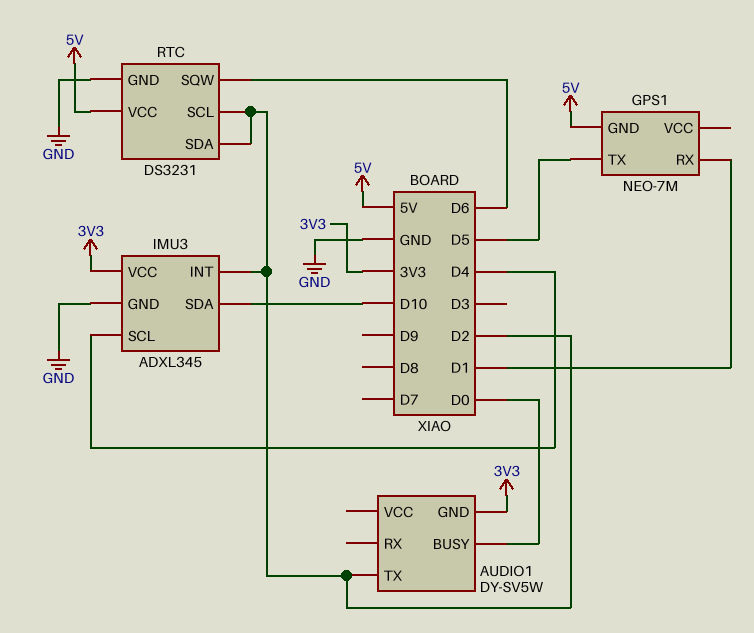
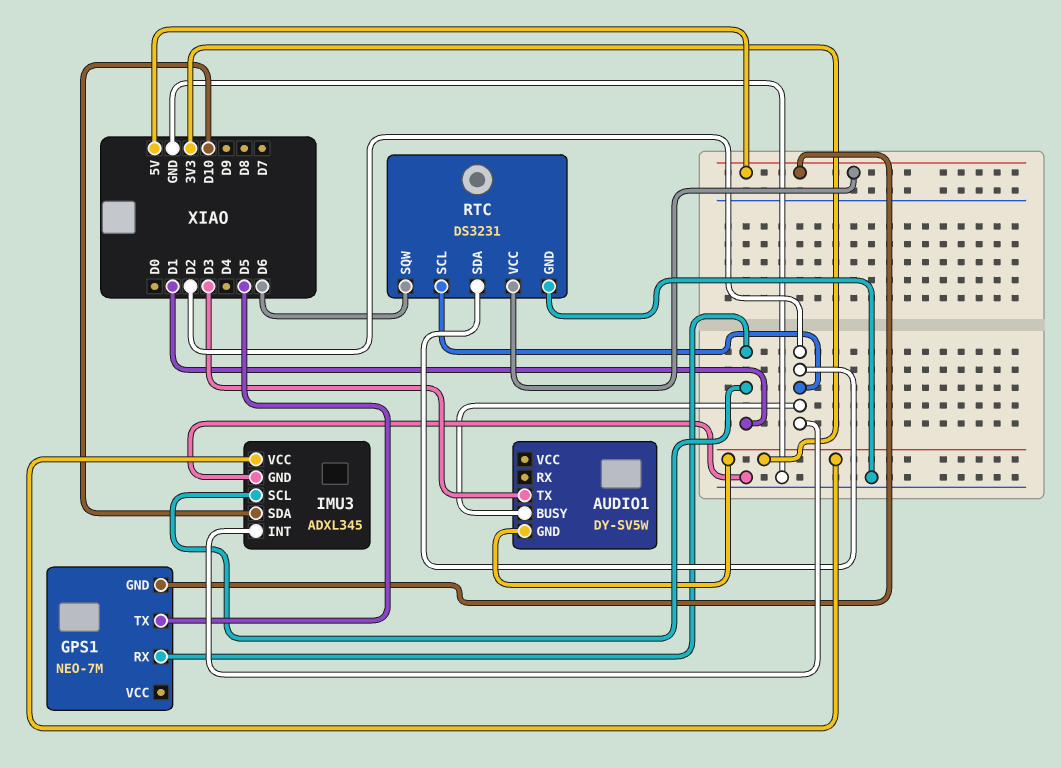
AUDIO1 pin BUSY: D0 -> D2
AUDIO1 pin TX: D2 -> D3
IMU3 pin SCL: D4 -> D1

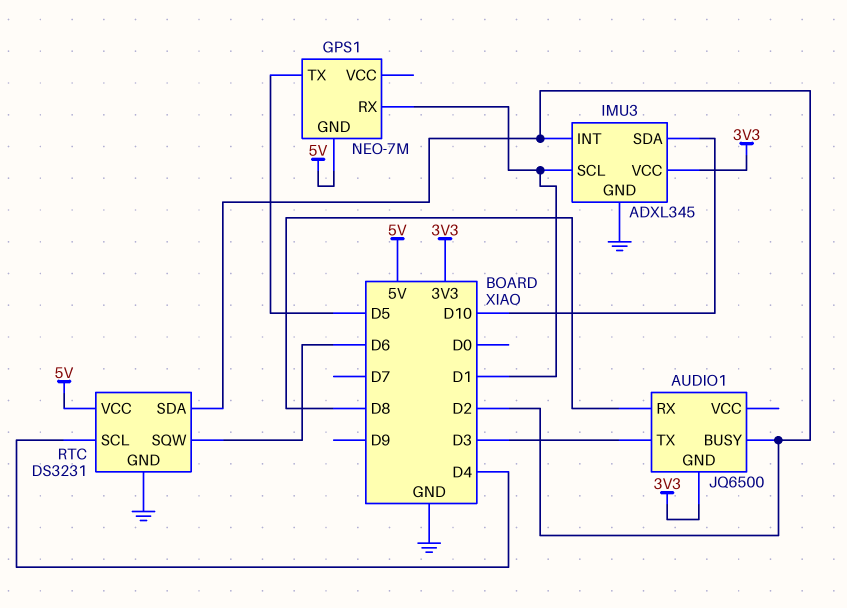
AUDIO1: DY-SV5W -> JQ6500
AUDIO1 pin RX: none -> D8
RTC pin SCL: D2 -> D4

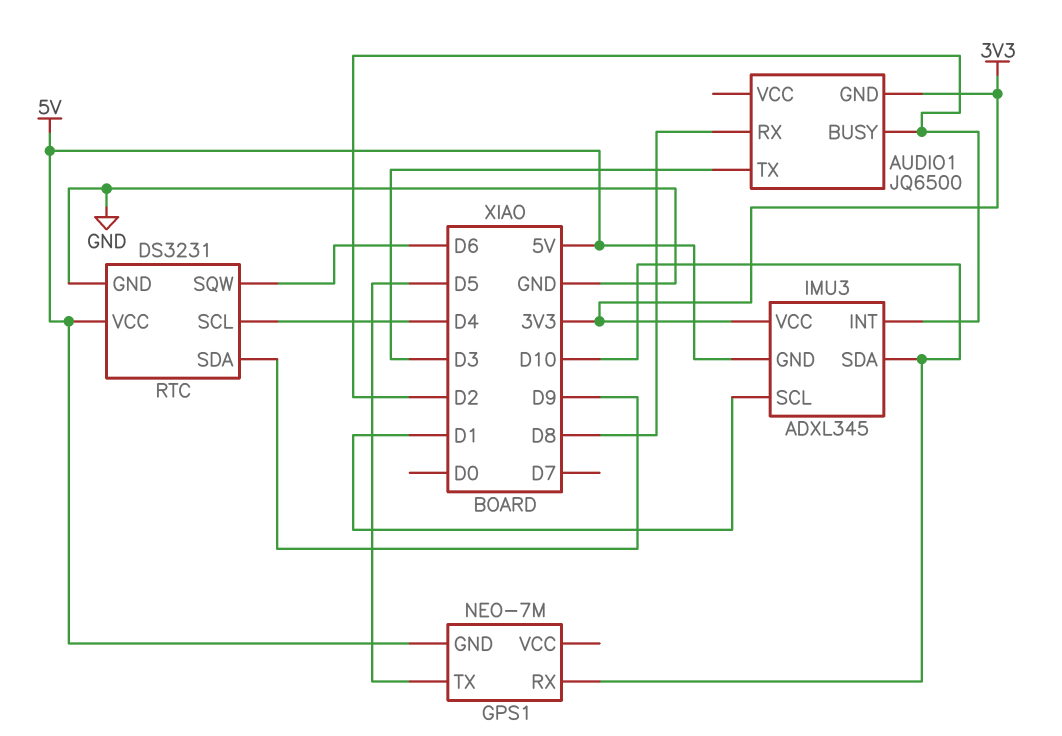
GPS1 pin RX: D1 -> D10
IMU3 pin GND: GND -> 5V
RTC pin SDA: D2 -> D9

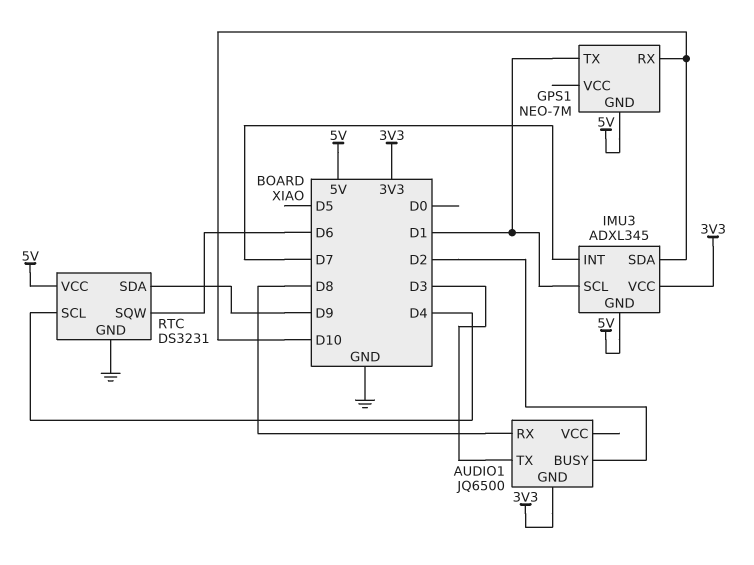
GPS1 pin TX: D5 -> D1
IMU3 pin INT: D2 -> D7

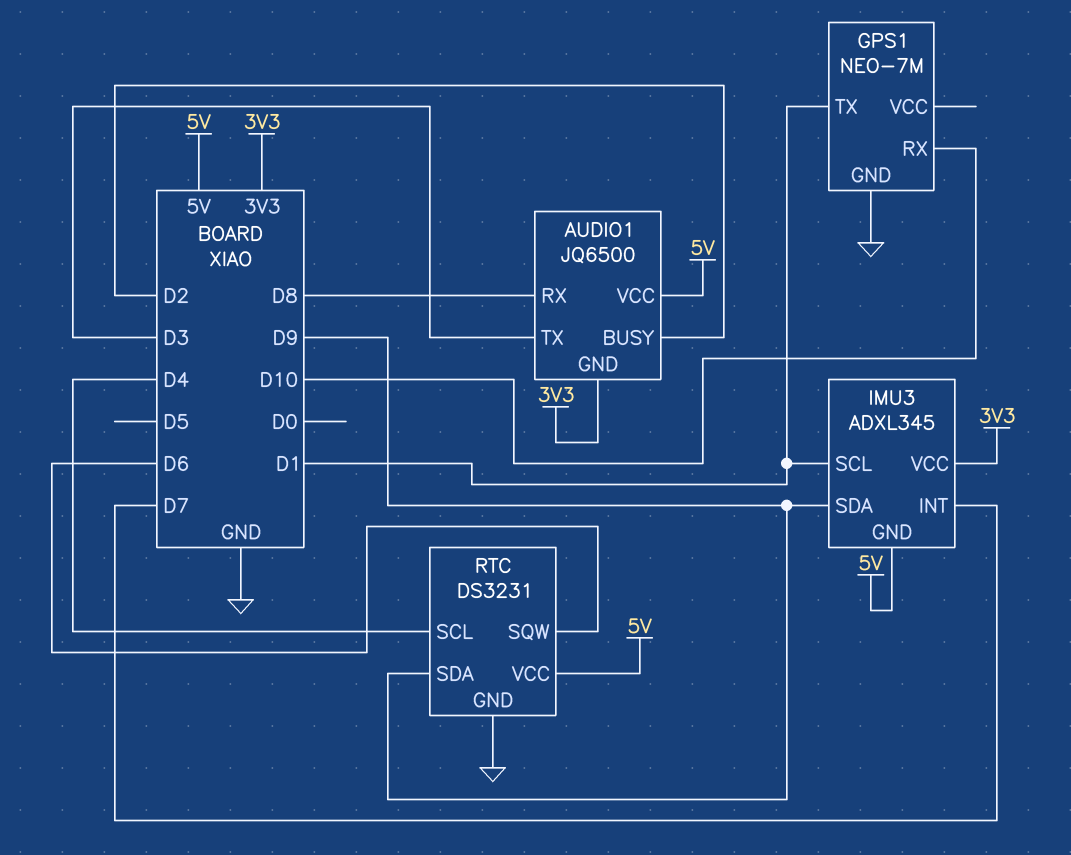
AUDIO1 pin VCC: none -> 5V
GPS1 pin GND: 5V -> GND
IMU3 pin SDA: D10 -> D9

